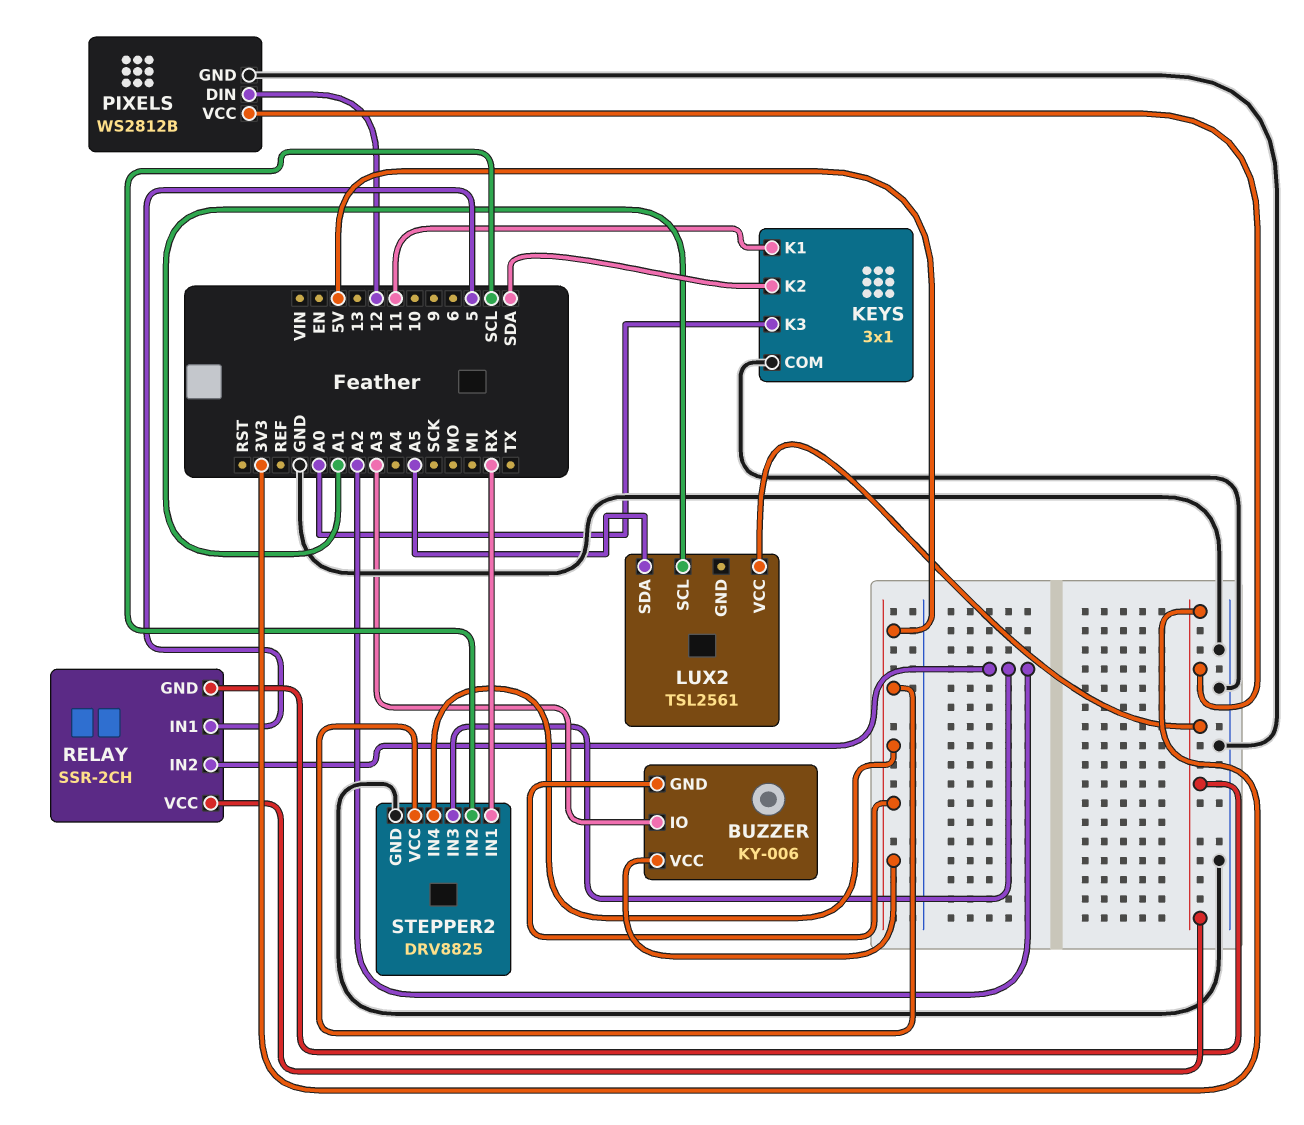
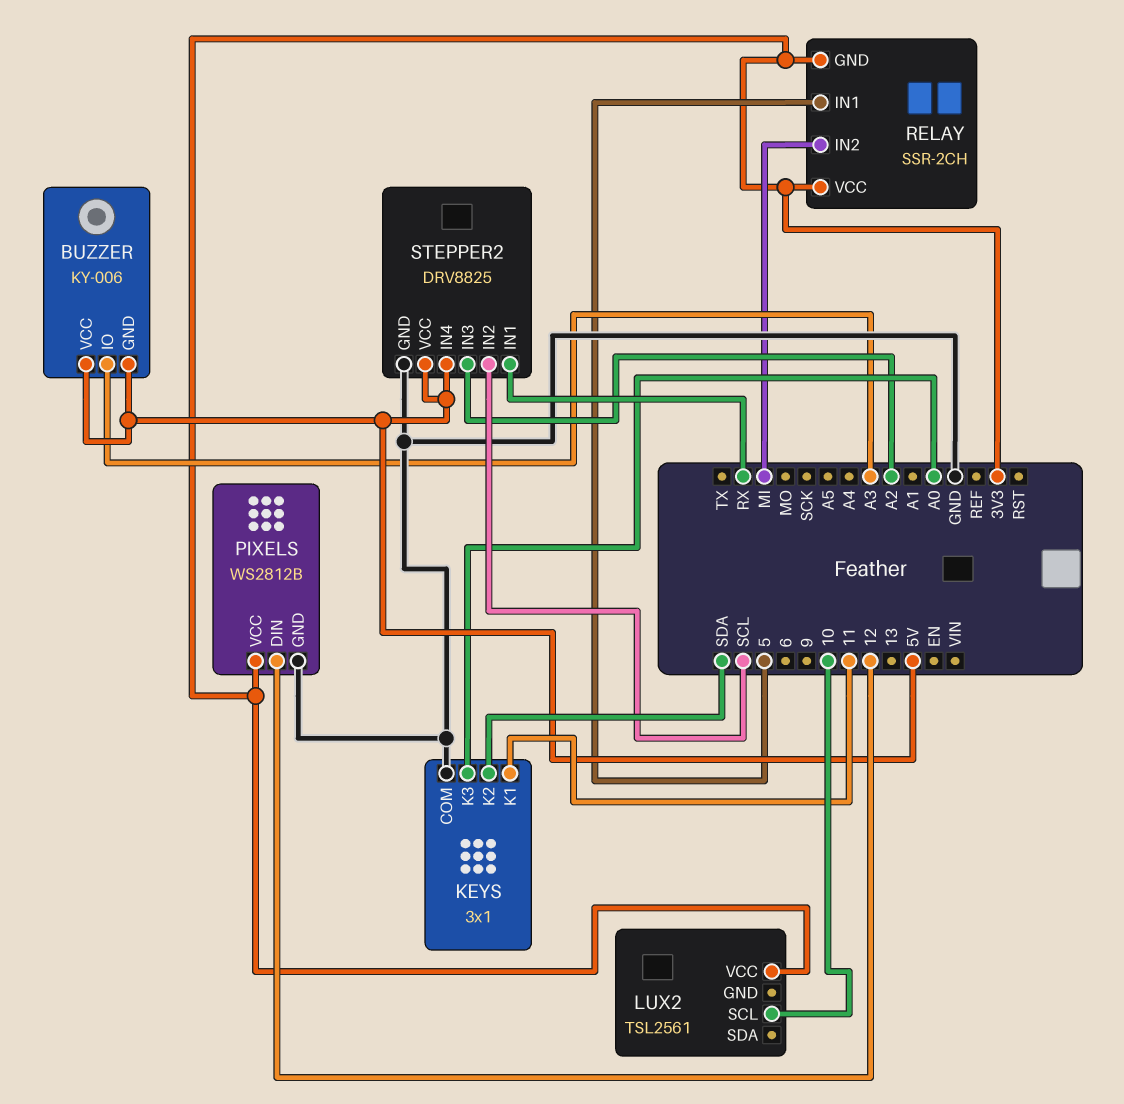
LUX2 pin SCL: A1 -> 10
LUX2 pin SDA: A5 -> none
RELAY pin IN2: A2 -> MI

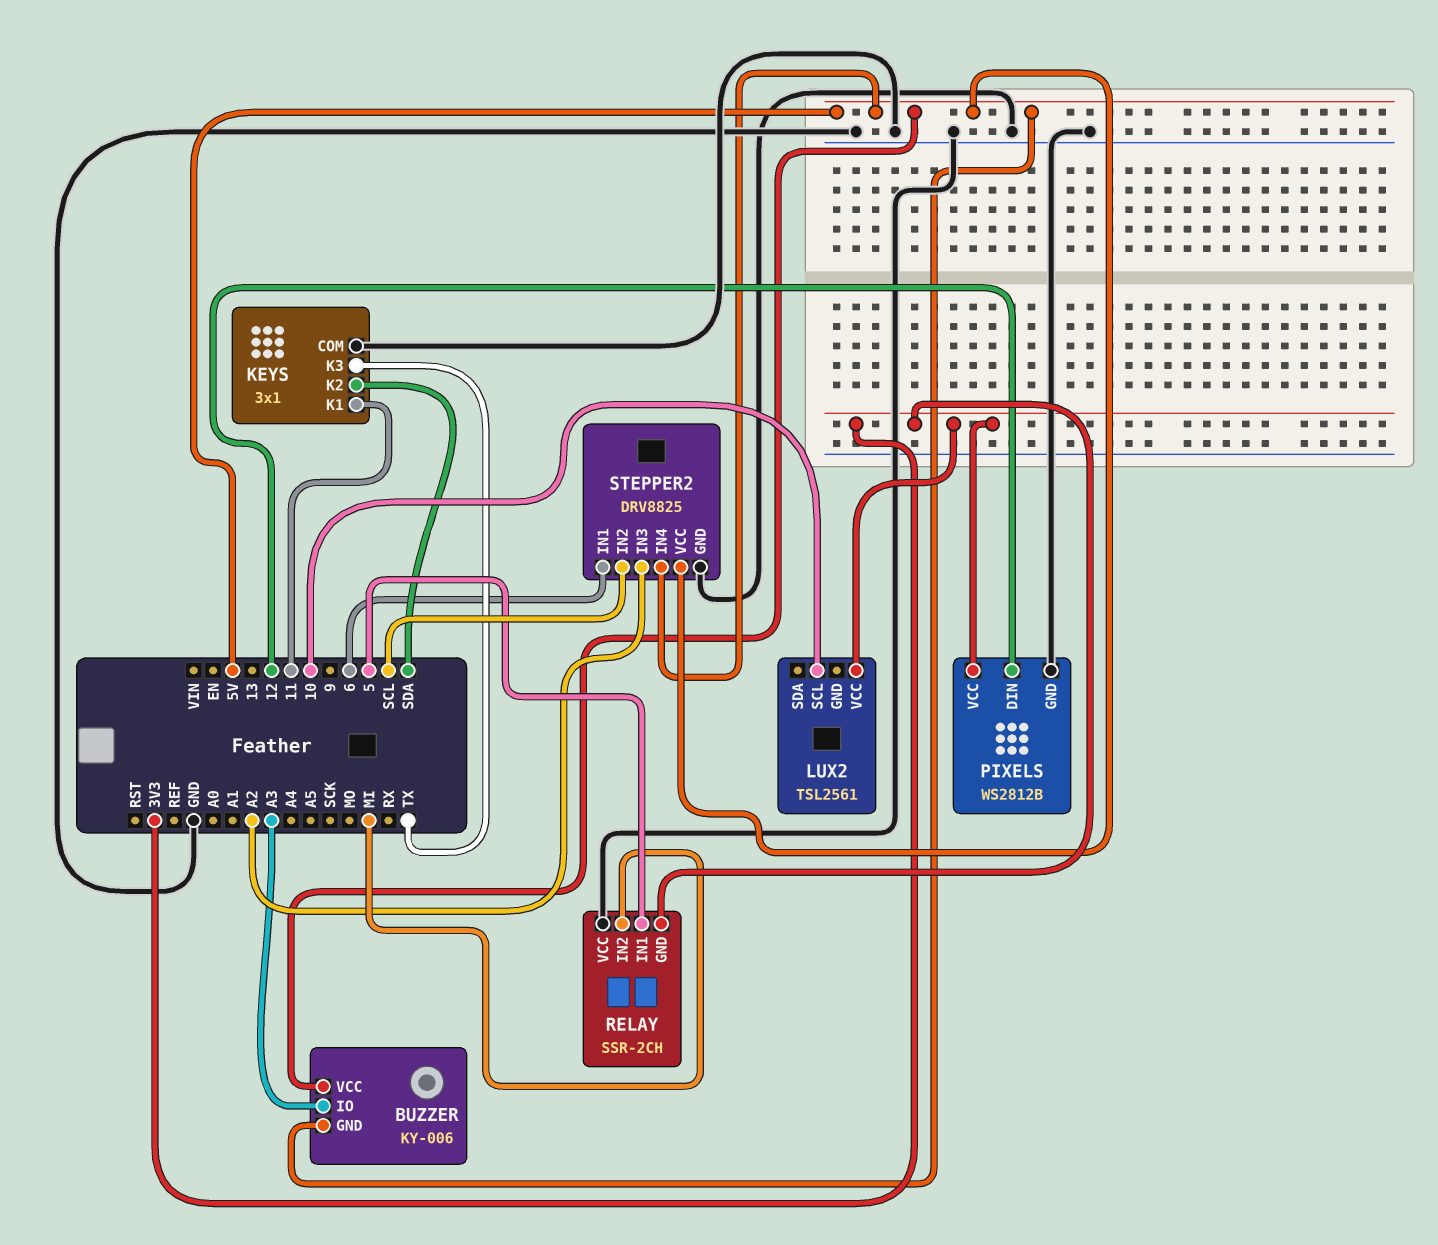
KEYS pin K3: A0 -> TX
RELAY pin VCC: 3V3 -> GND
STEPPER2 pin IN1: RX -> 6

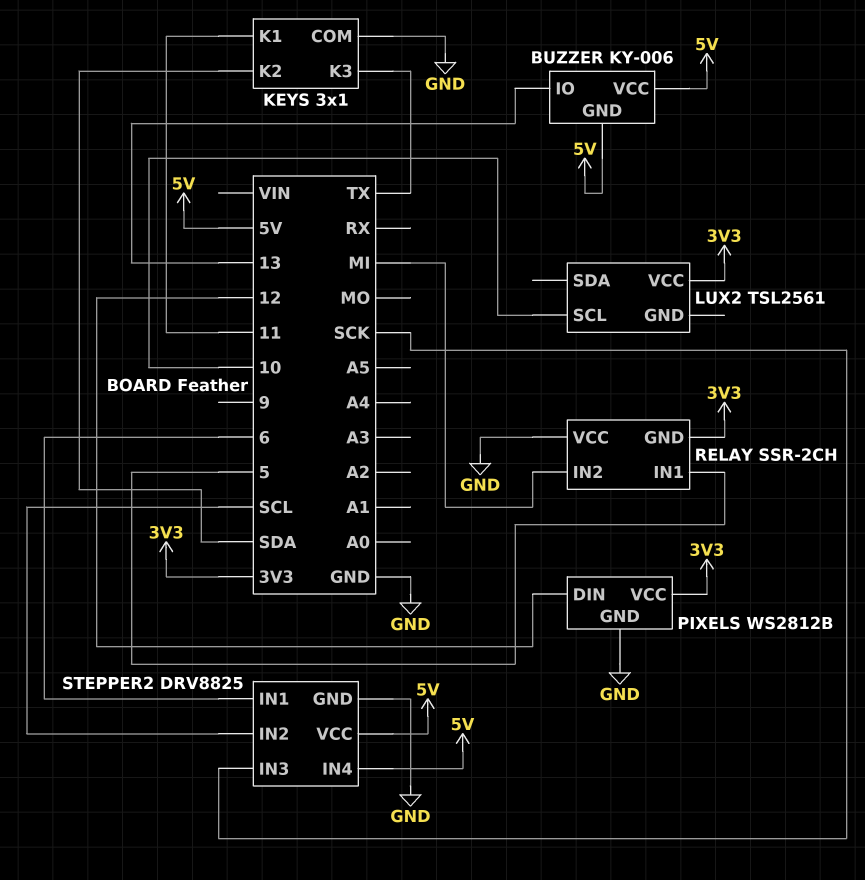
BUZZER pin IO: A3 -> 13
STEPPER2 pin IN3: A2 -> SCK

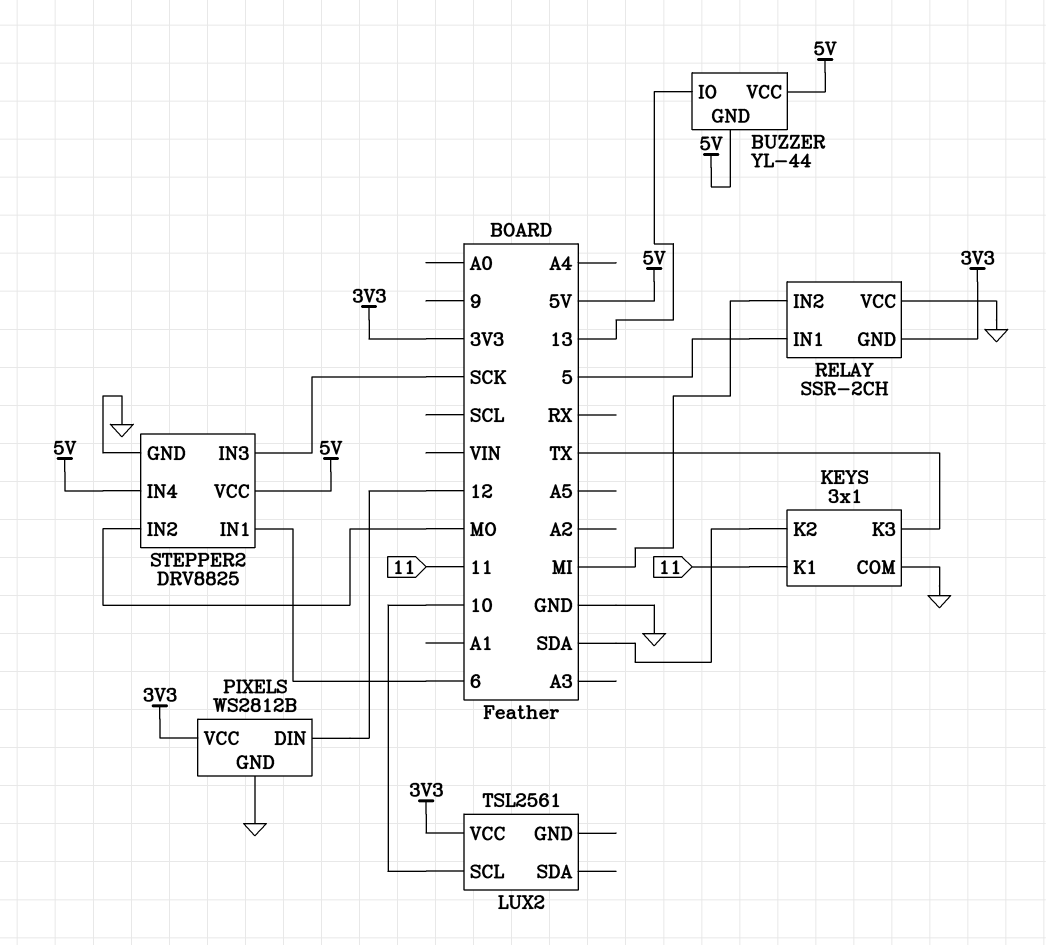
BUZZER: KY-006 -> YL-44
STEPPER2 pin IN2: SCL -> MO

